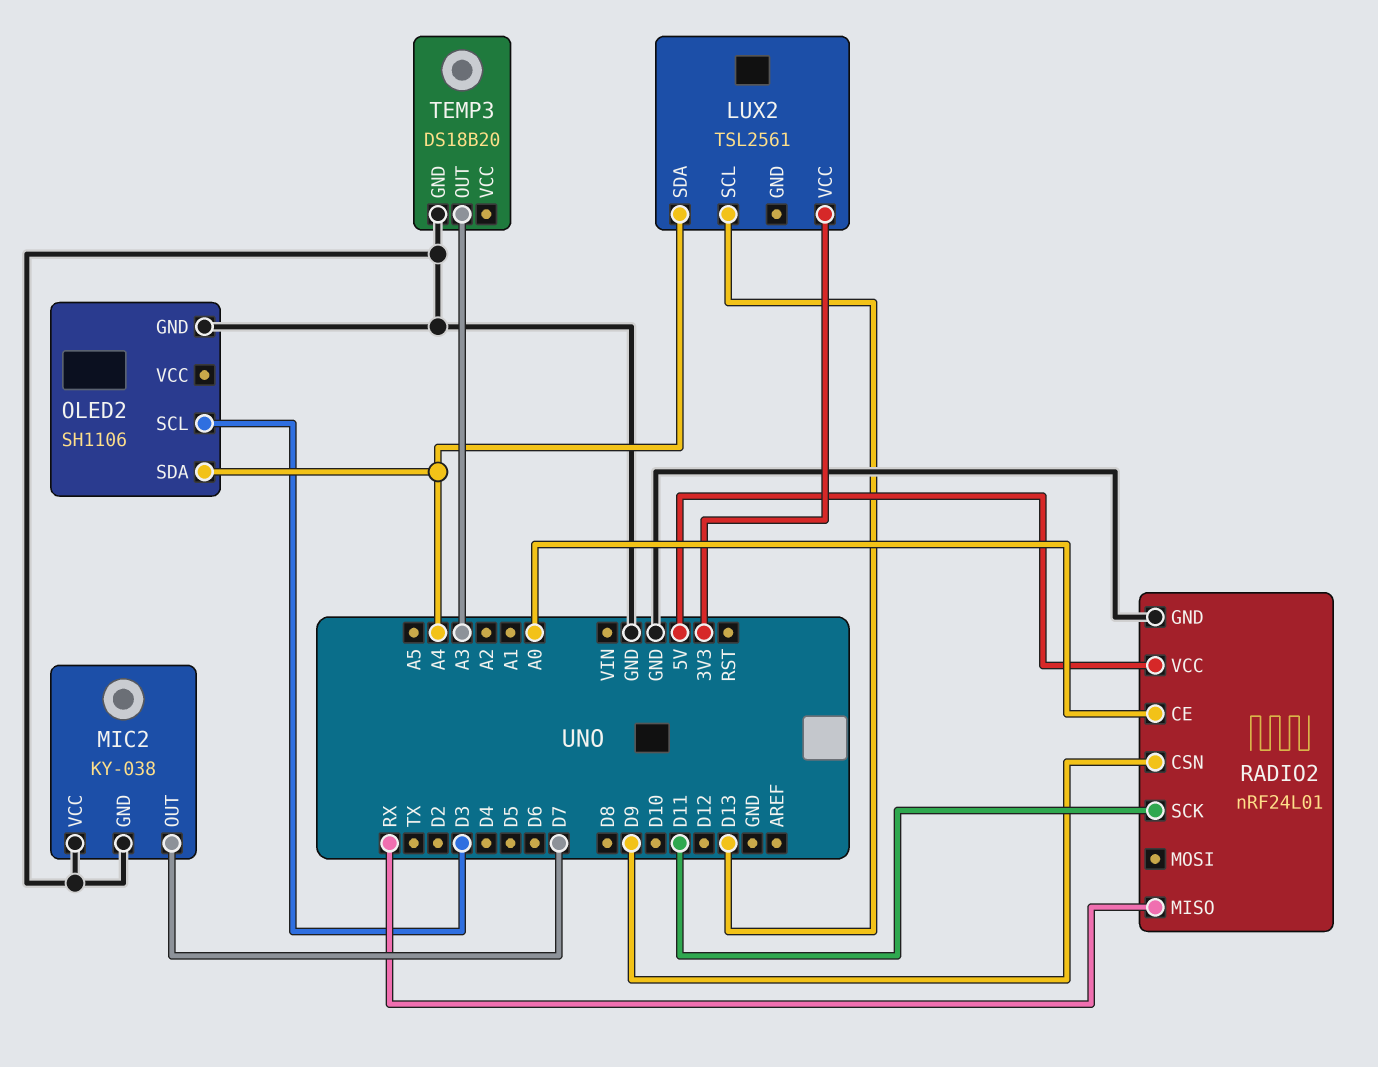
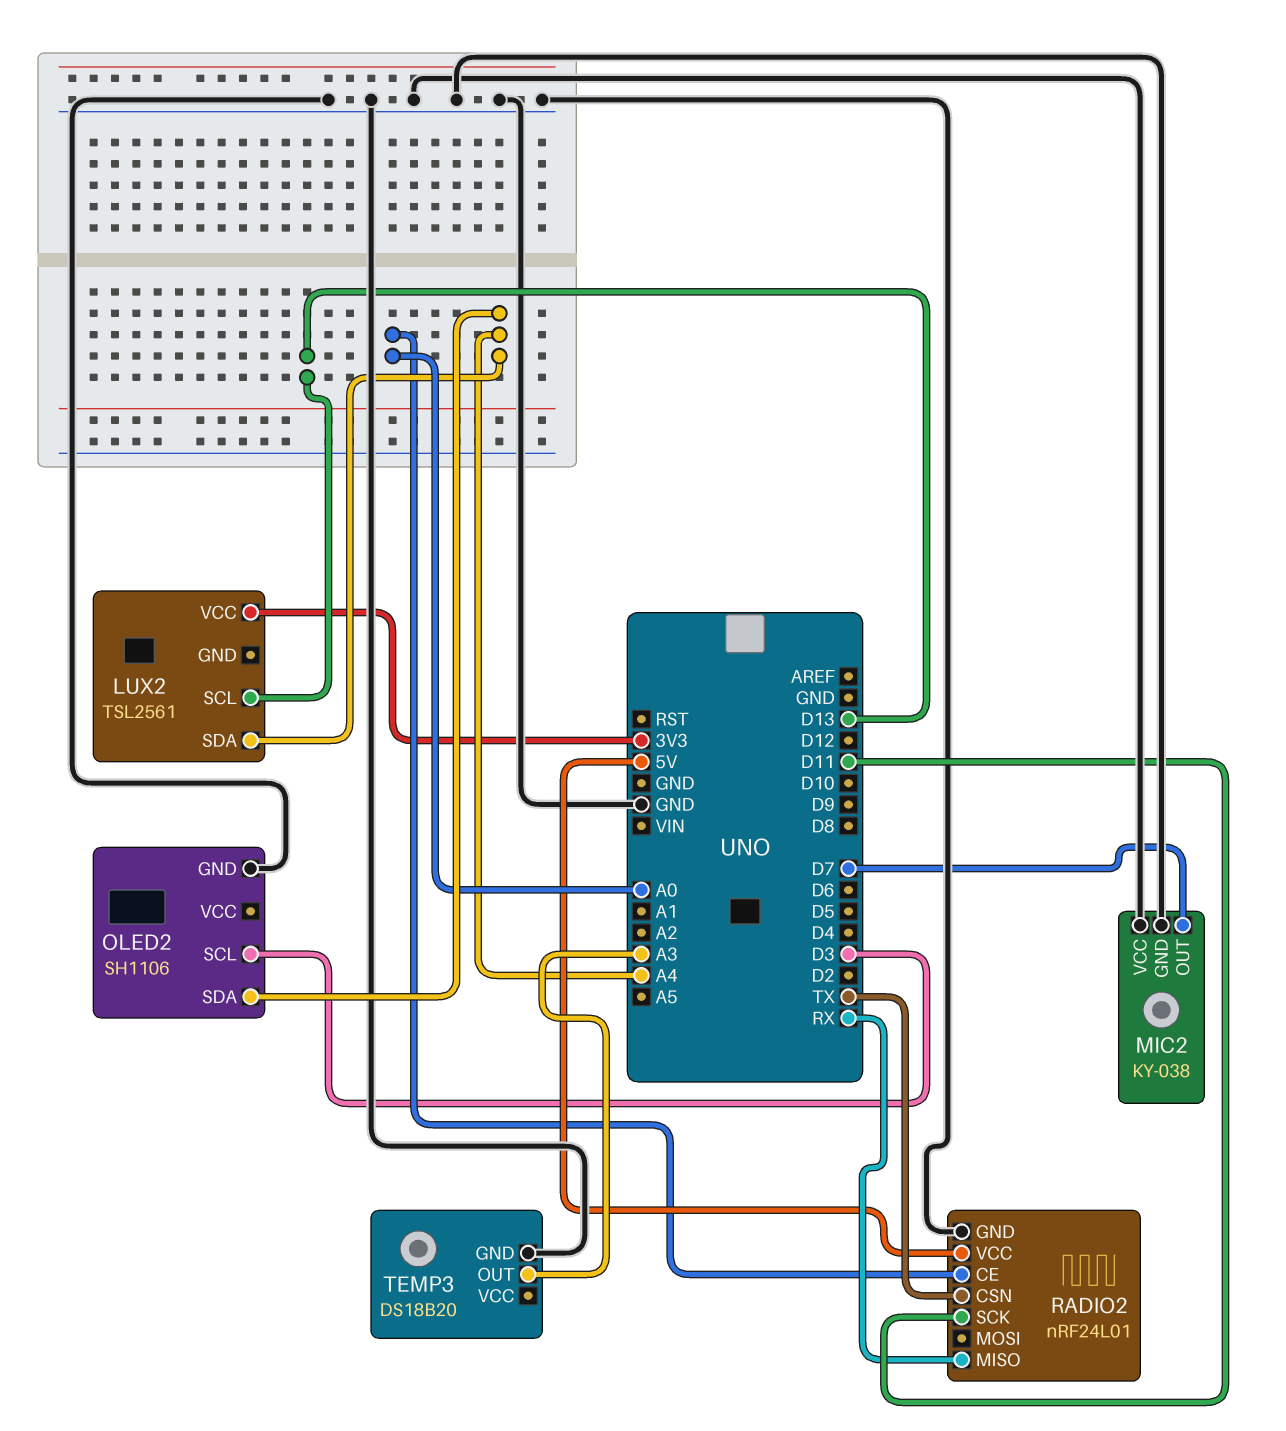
RADIO2 pin CSN: D9 -> TX

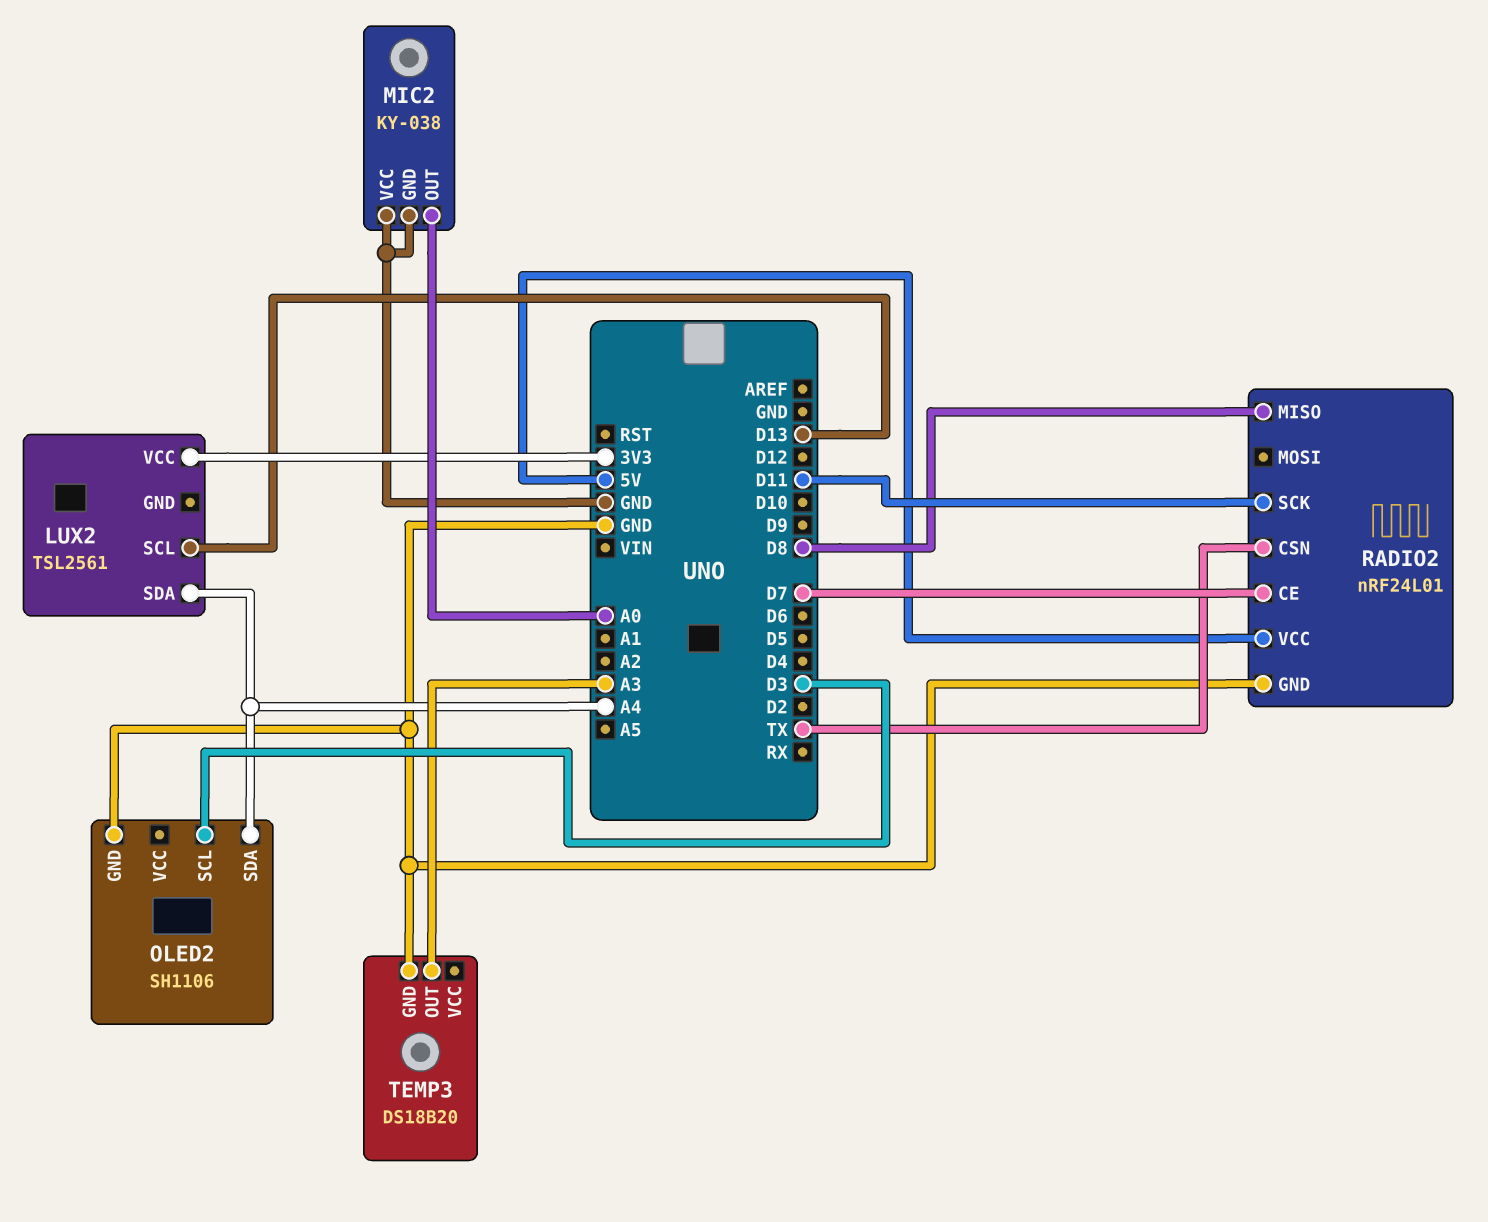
MIC2 pin OUT: D7 -> A0
RADIO2 pin CE: A0 -> D7
RADIO2 pin MISO: RX -> D8

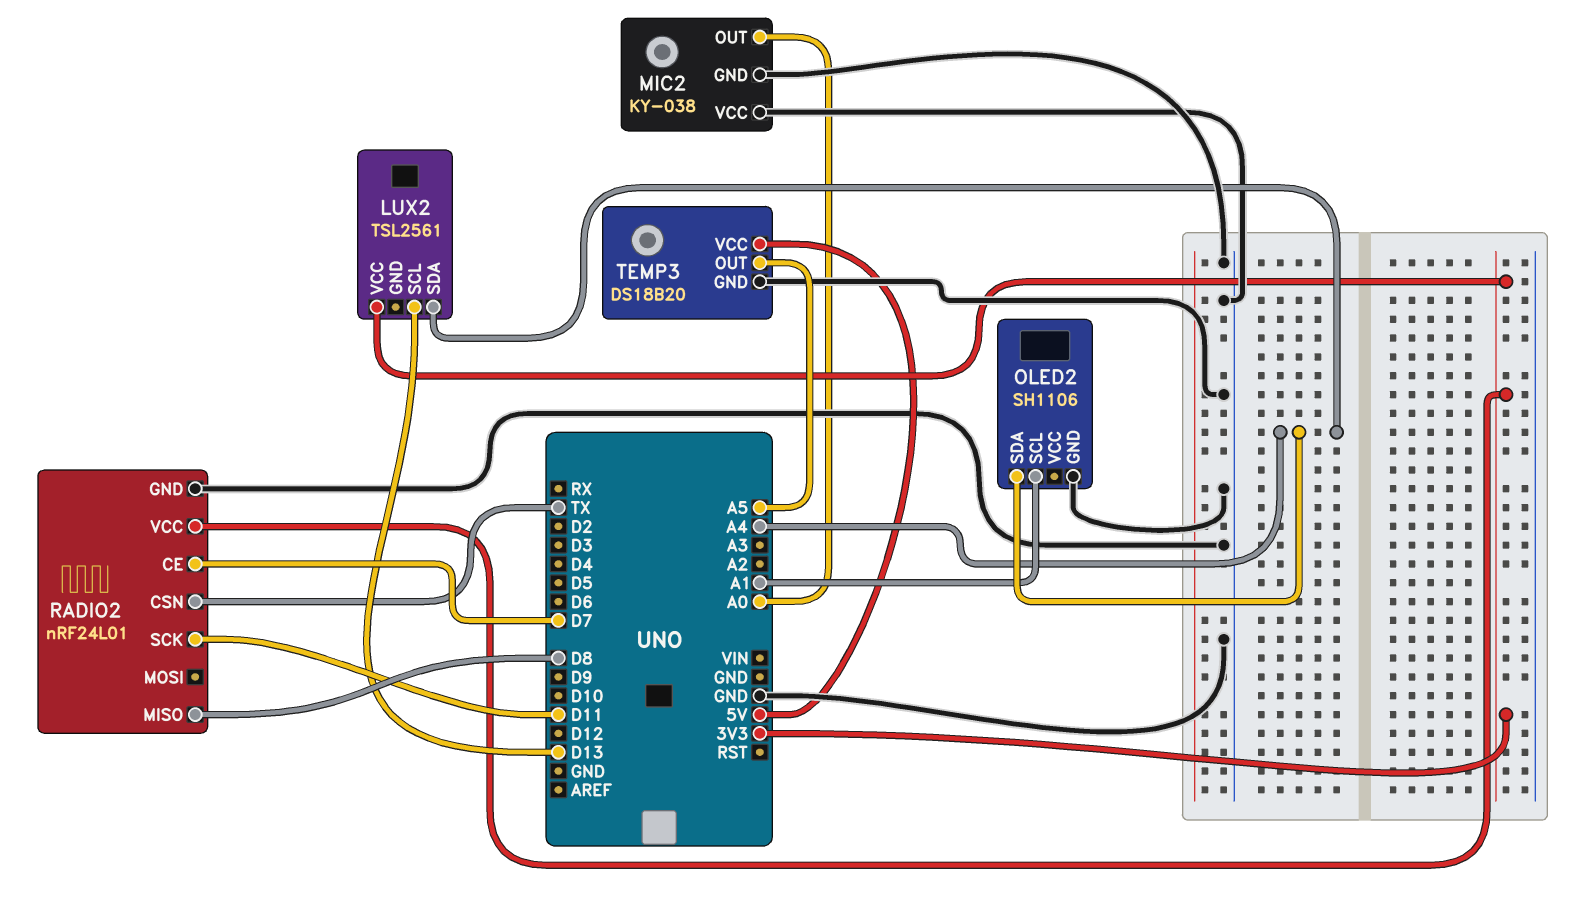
OLED2 pin SCL: D3 -> A1
RADIO2 pin VCC: 5V -> 3V3
TEMP3 pin OUT: A3 -> A5
TEMP3 pin VCC: none -> 5V

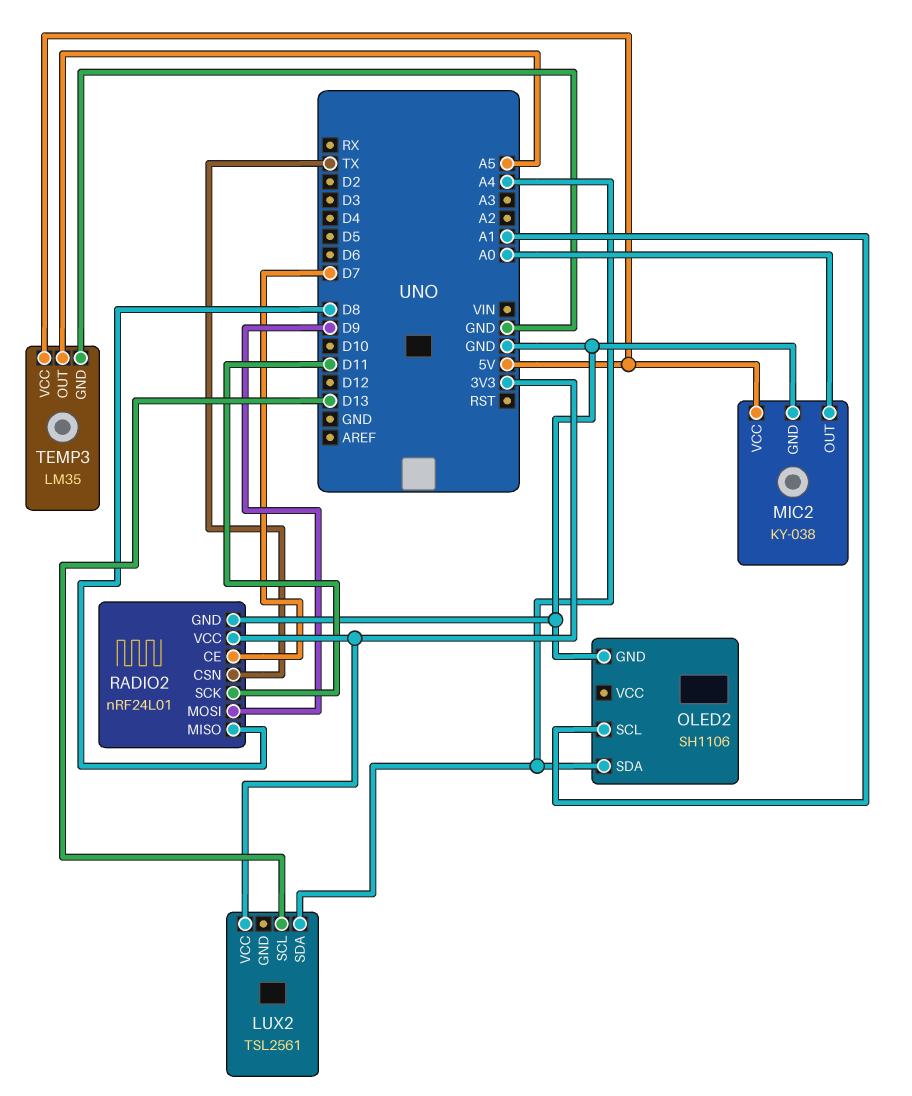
MIC2 pin VCC: GND -> 5V
RADIO2 pin MOSI: none -> D9
TEMP3: DS18B20 -> LM35

